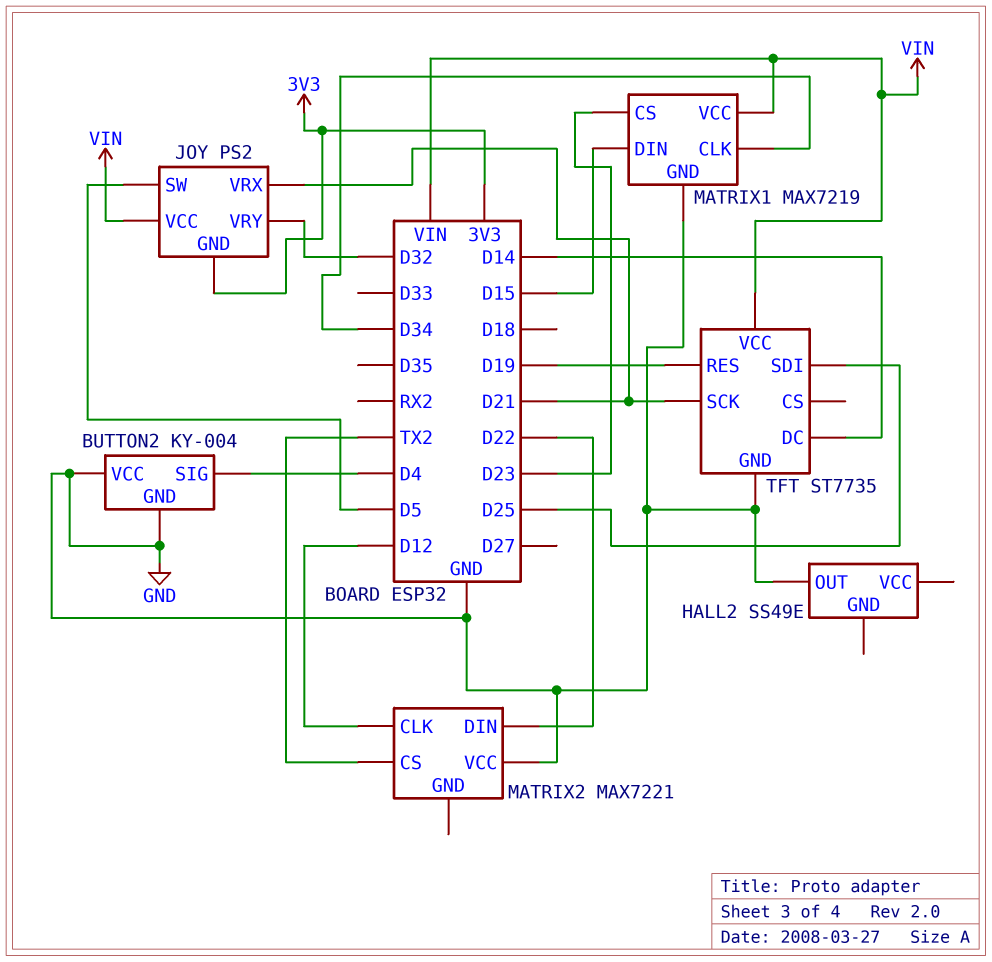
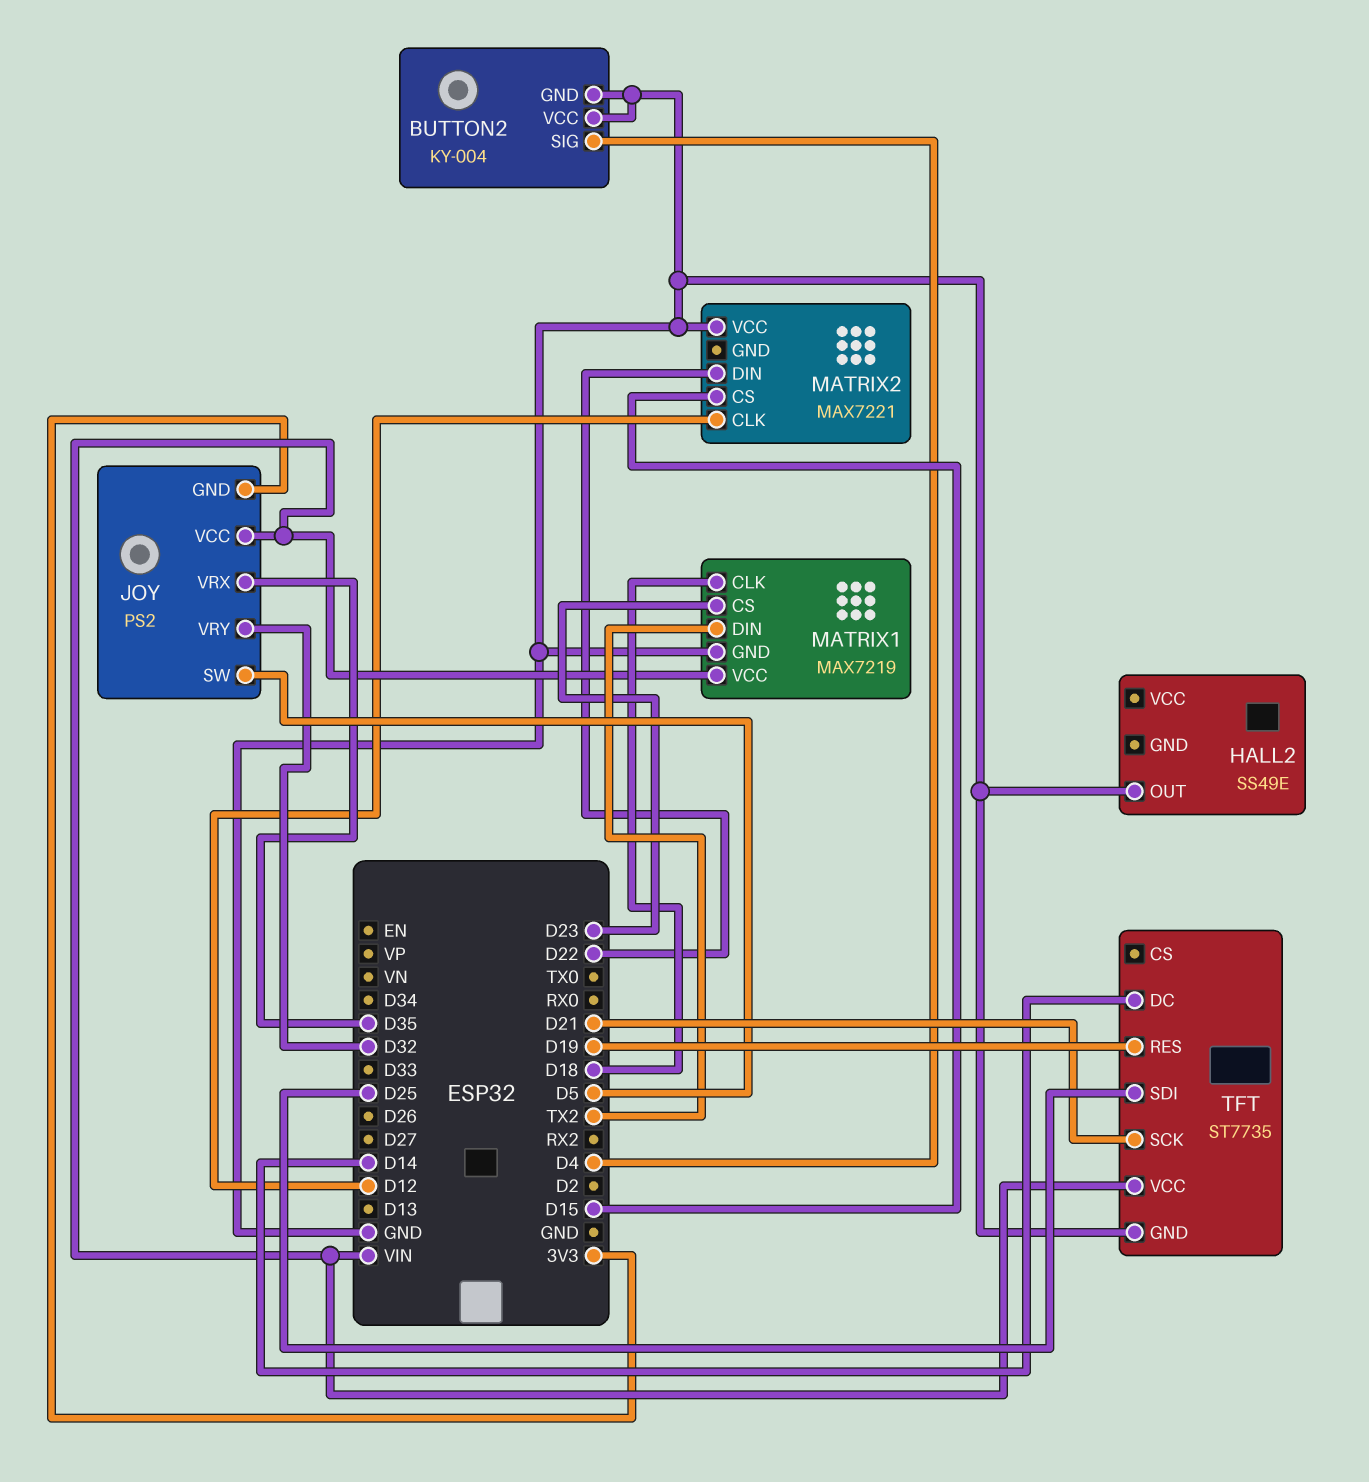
JOY pin VRX: D21 -> D35
MATRIX1 pin CLK: D34 -> D18
MATRIX1 pin DIN: D15 -> TX2
MATRIX2 pin CS: TX2 -> D15

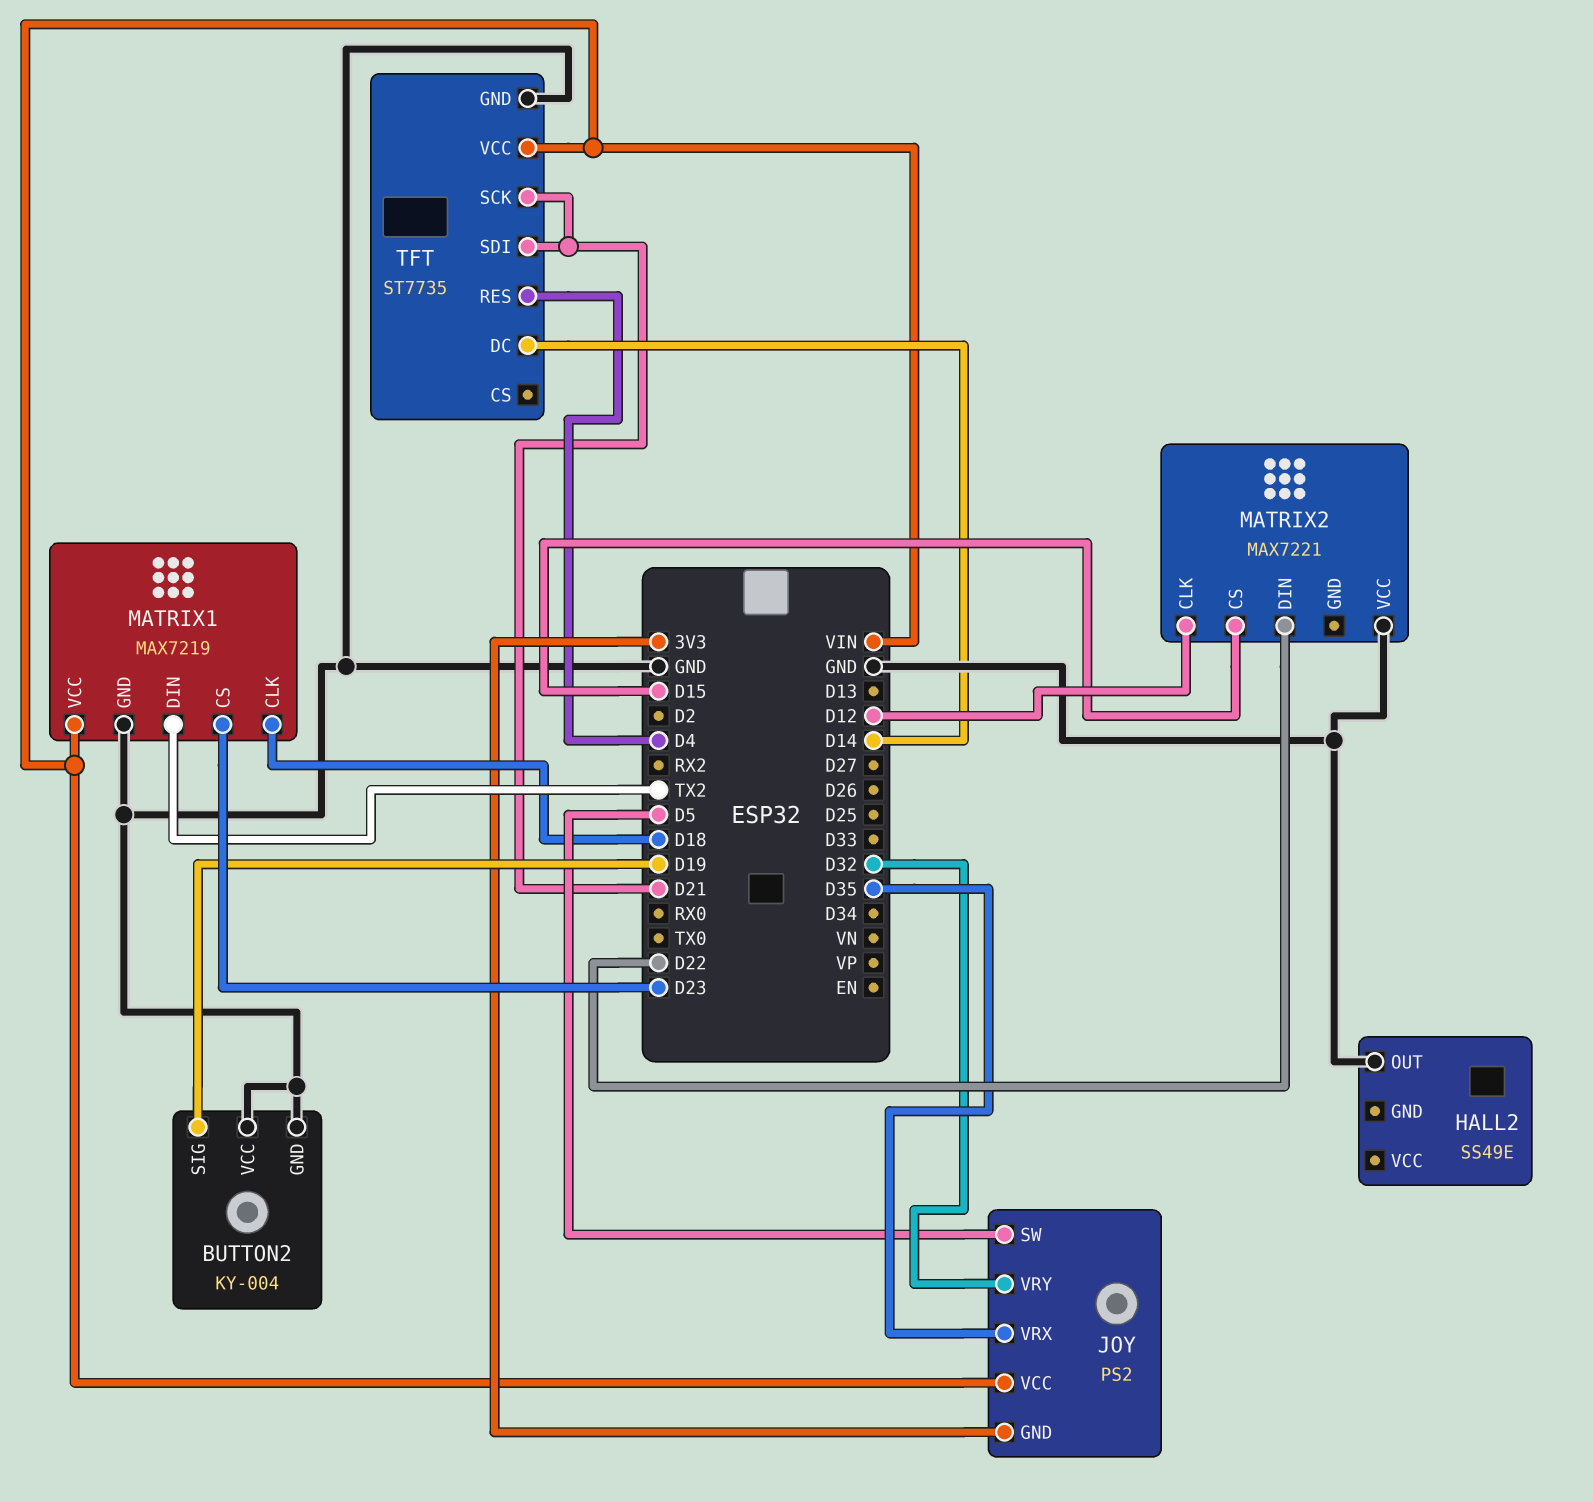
BUTTON2 pin SIG: D4 -> D19
TFT pin RES: D19 -> D4
TFT pin SDI: D25 -> D21

